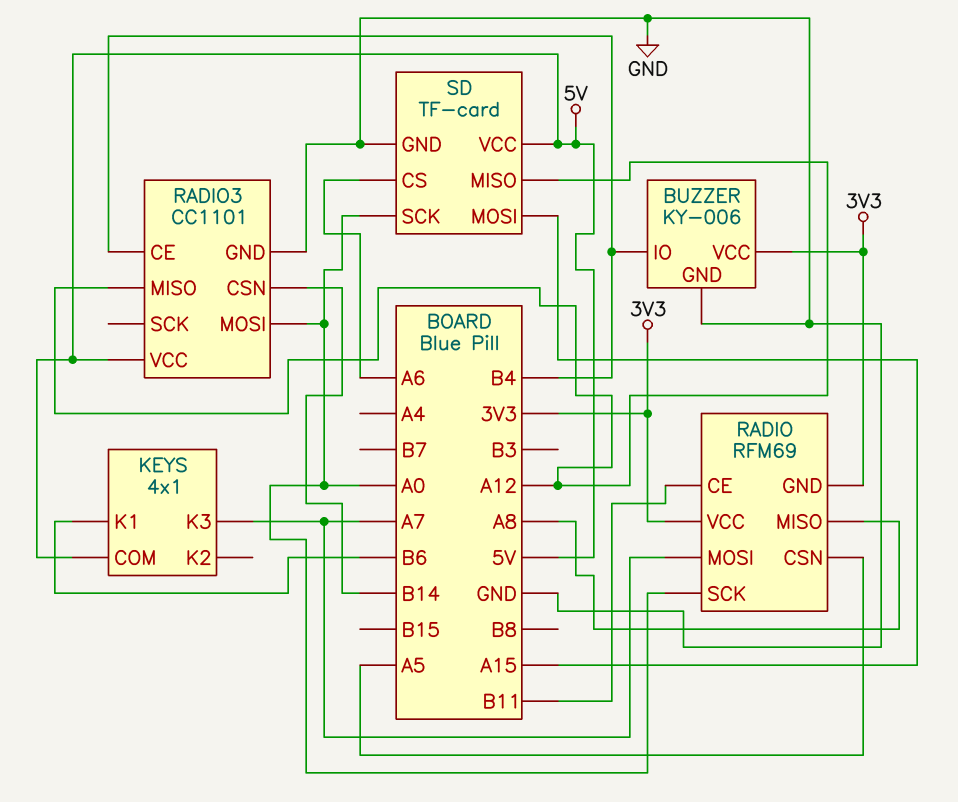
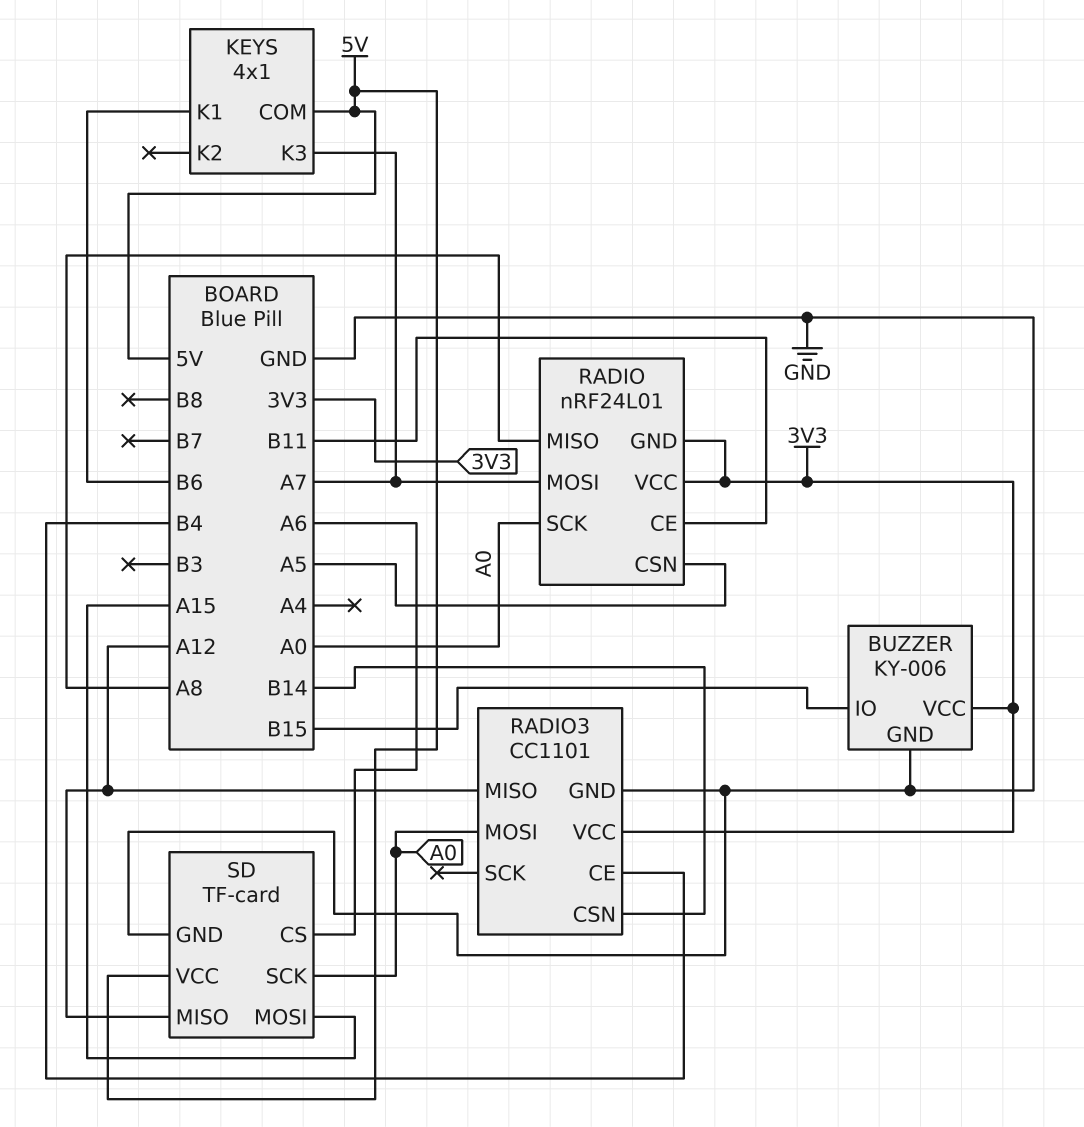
BUZZER pin IO: B4 -> B15
RADIO: RFM69 -> nRF24L01
RADIO3 pin VCC: 5V -> 3V3

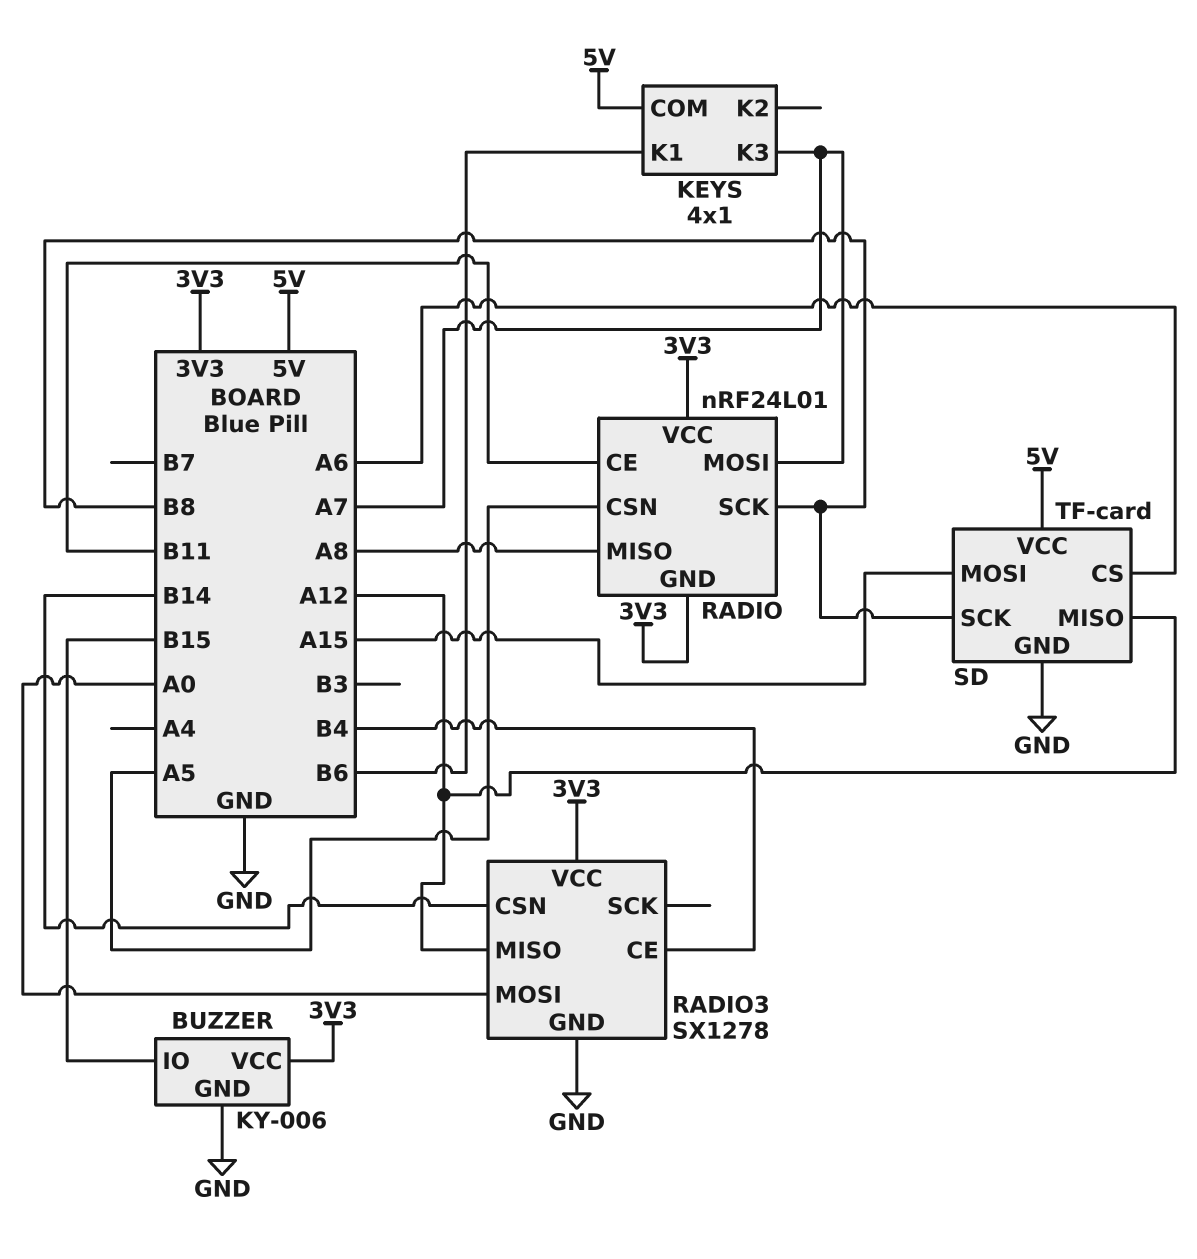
RADIO pin SCK: A0 -> B8
RADIO3: CC1101 -> SX1278
SD pin SCK: A0 -> B8

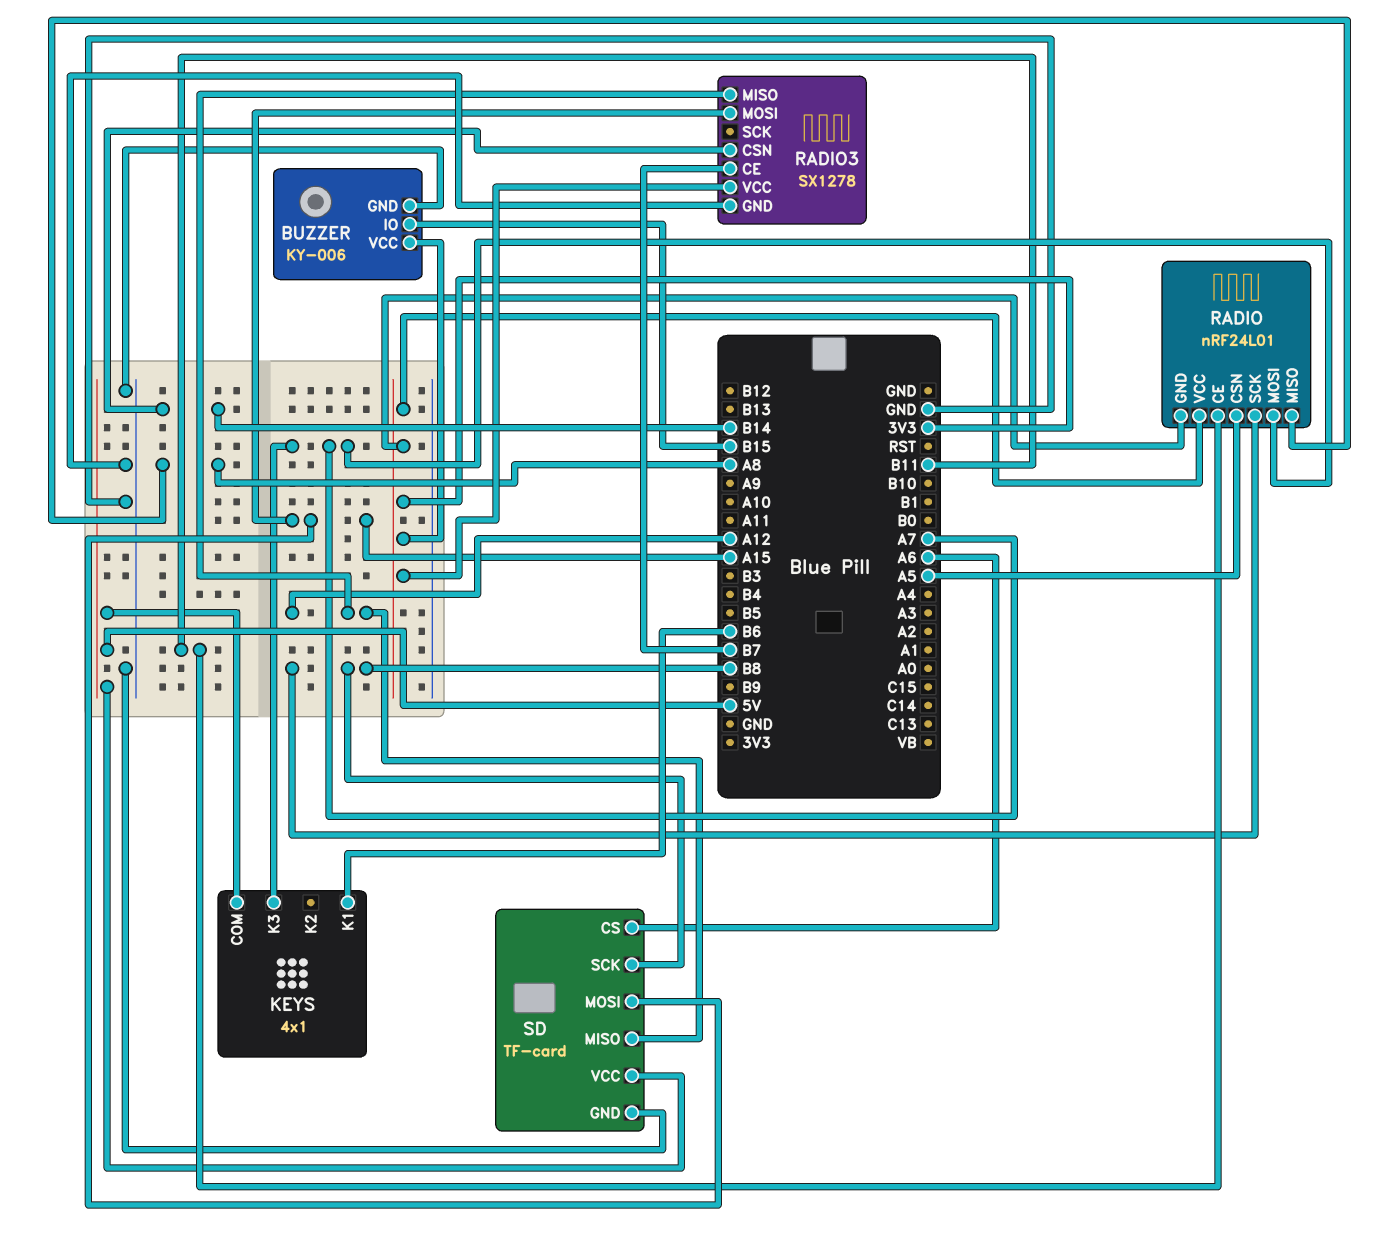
RADIO3 pin CE: B4 -> B7
RADIO3 pin MOSI: A0 -> A15

